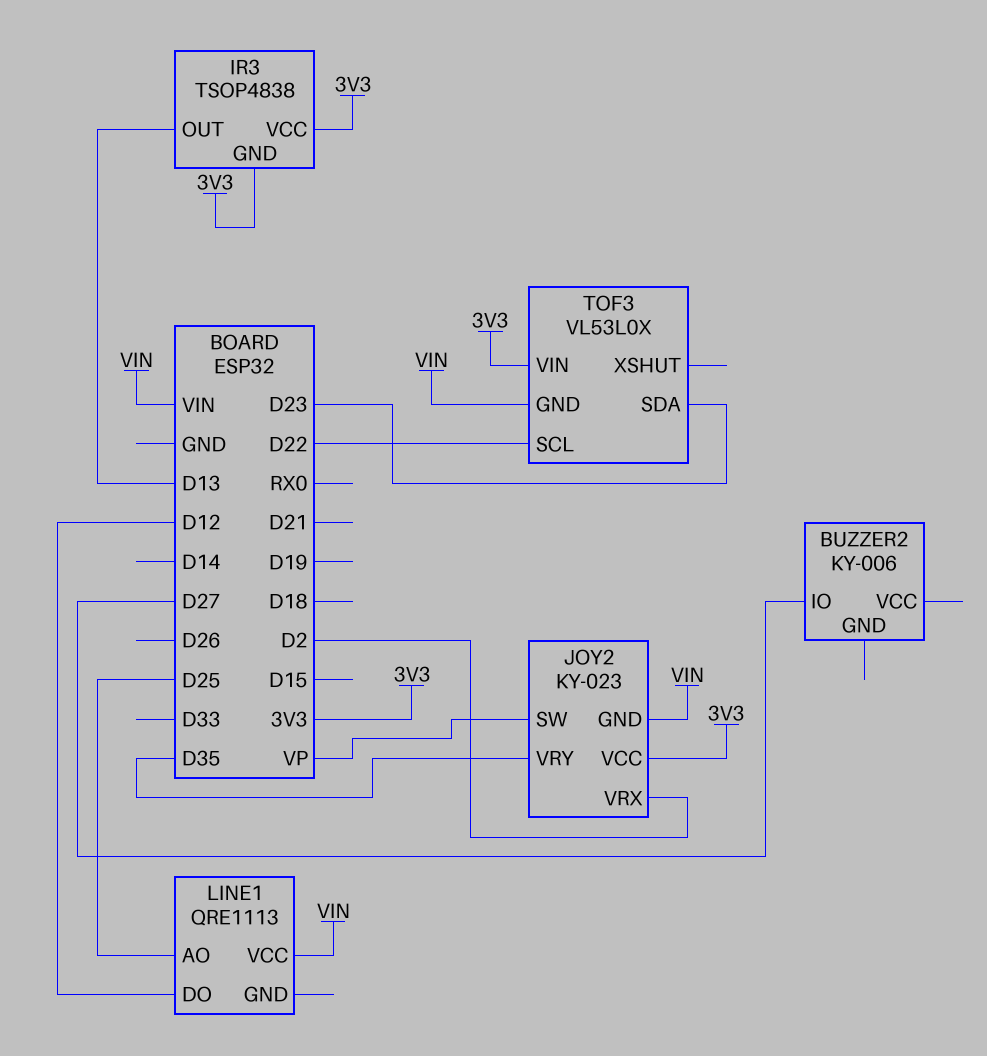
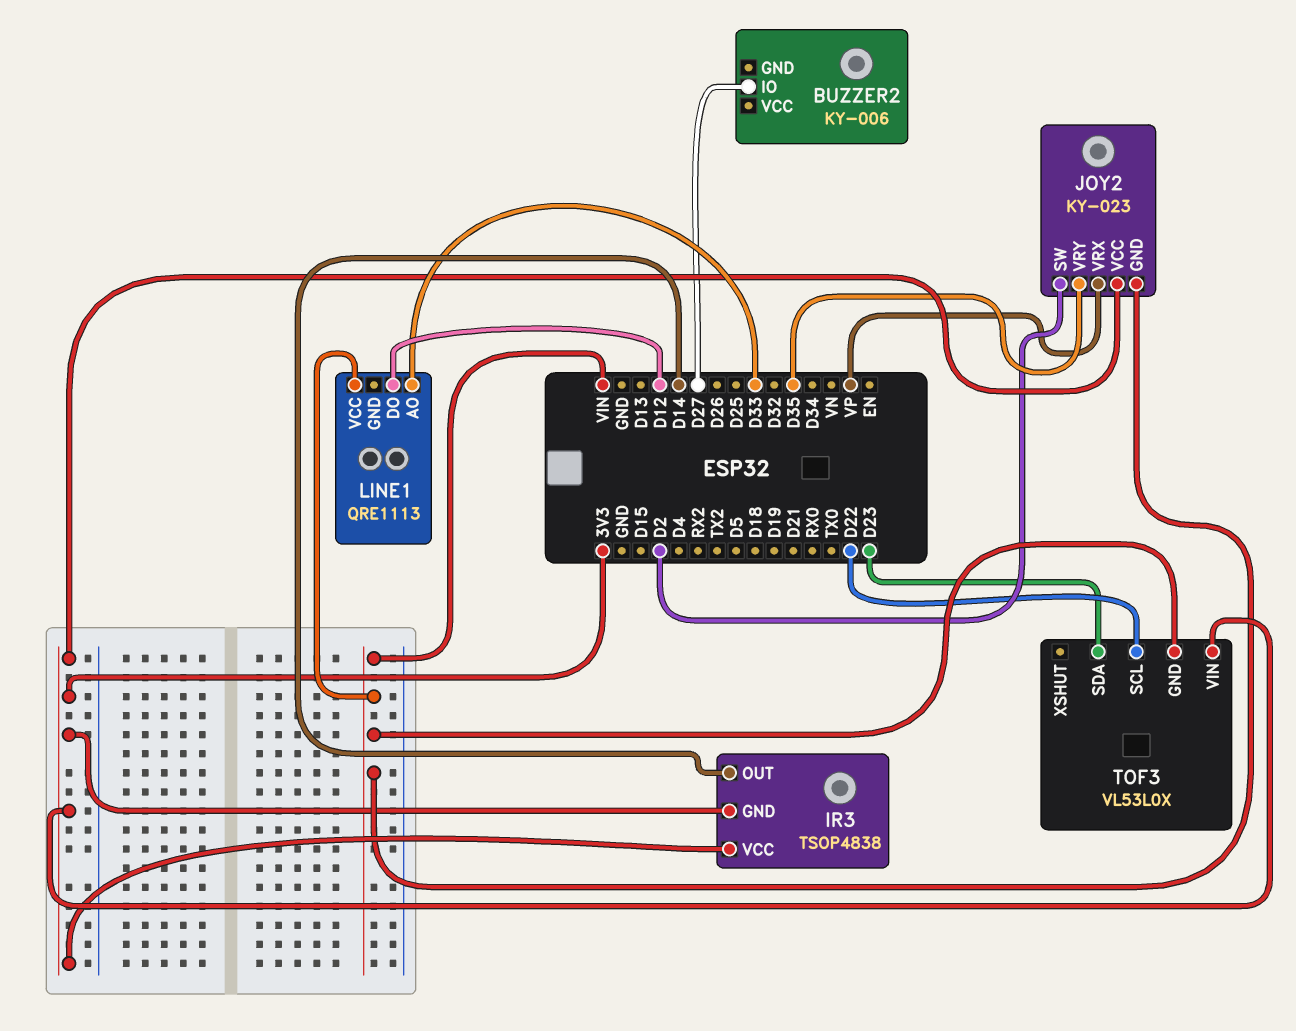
IR3 pin OUT: D13 -> D14
JOY2 pin SW: VP -> D2
JOY2 pin VRX: D2 -> VP
LINE1 pin AO: D25 -> D33

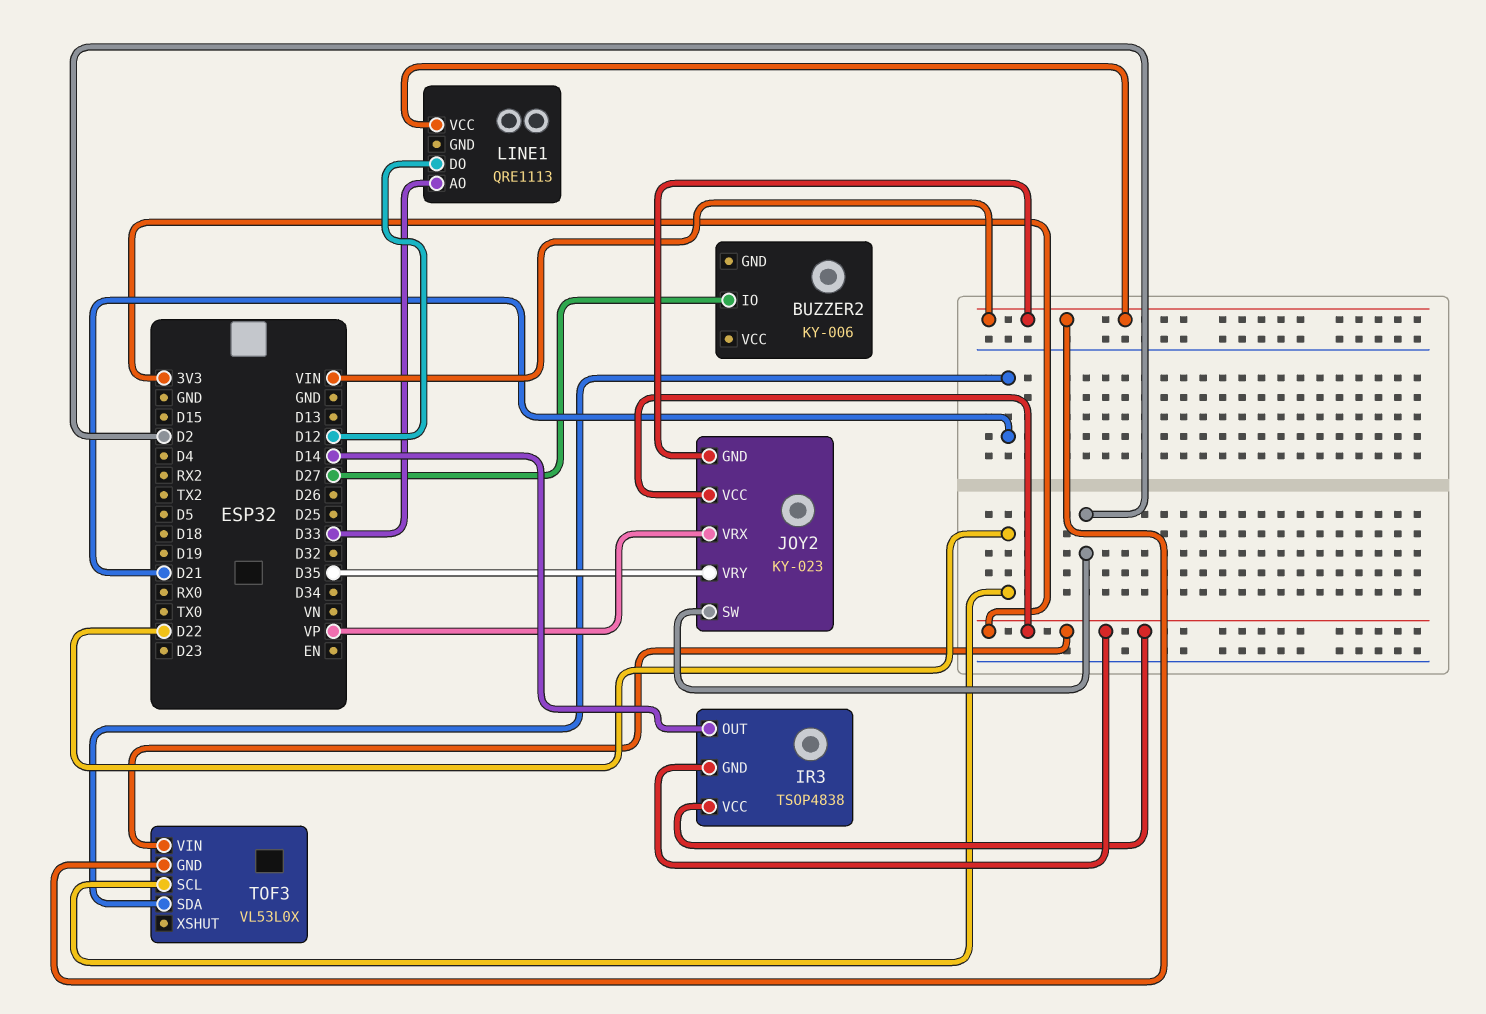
TOF3 pin SDA: D23 -> D21

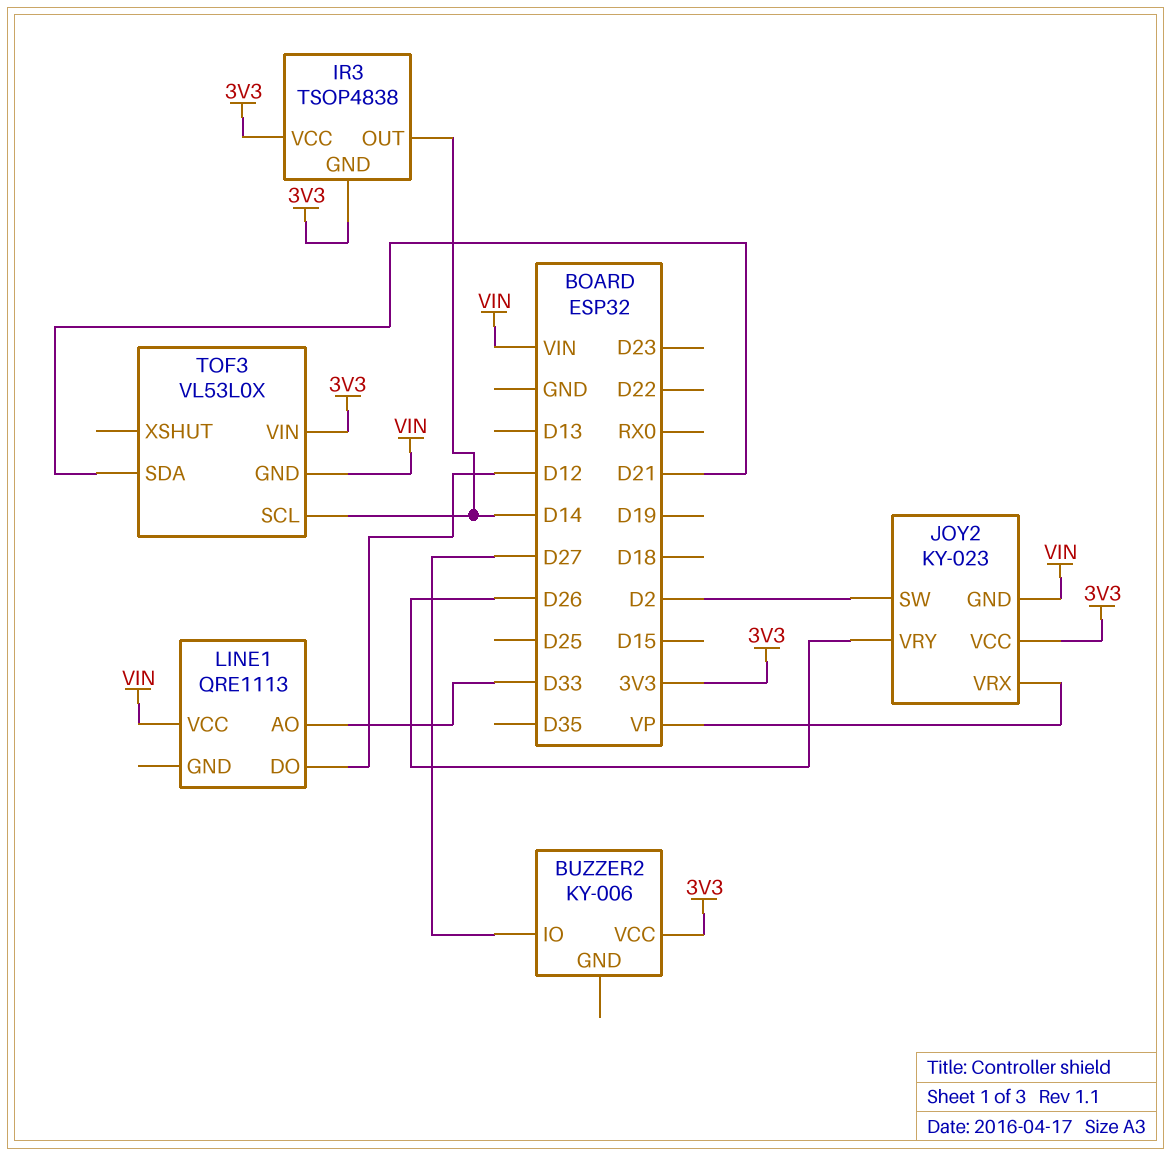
BUZZER2 pin VCC: none -> 3V3
JOY2 pin VRY: D35 -> D26
TOF3 pin SCL: D22 -> D14

